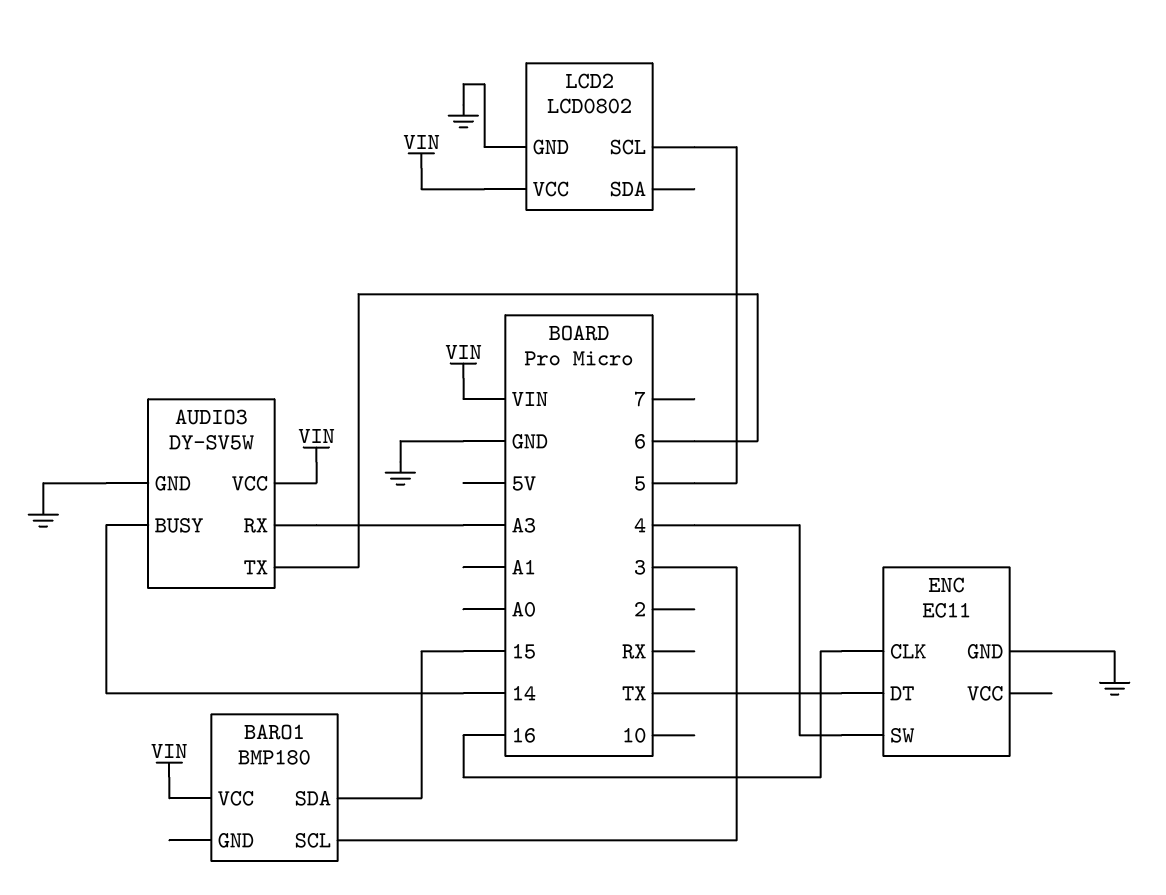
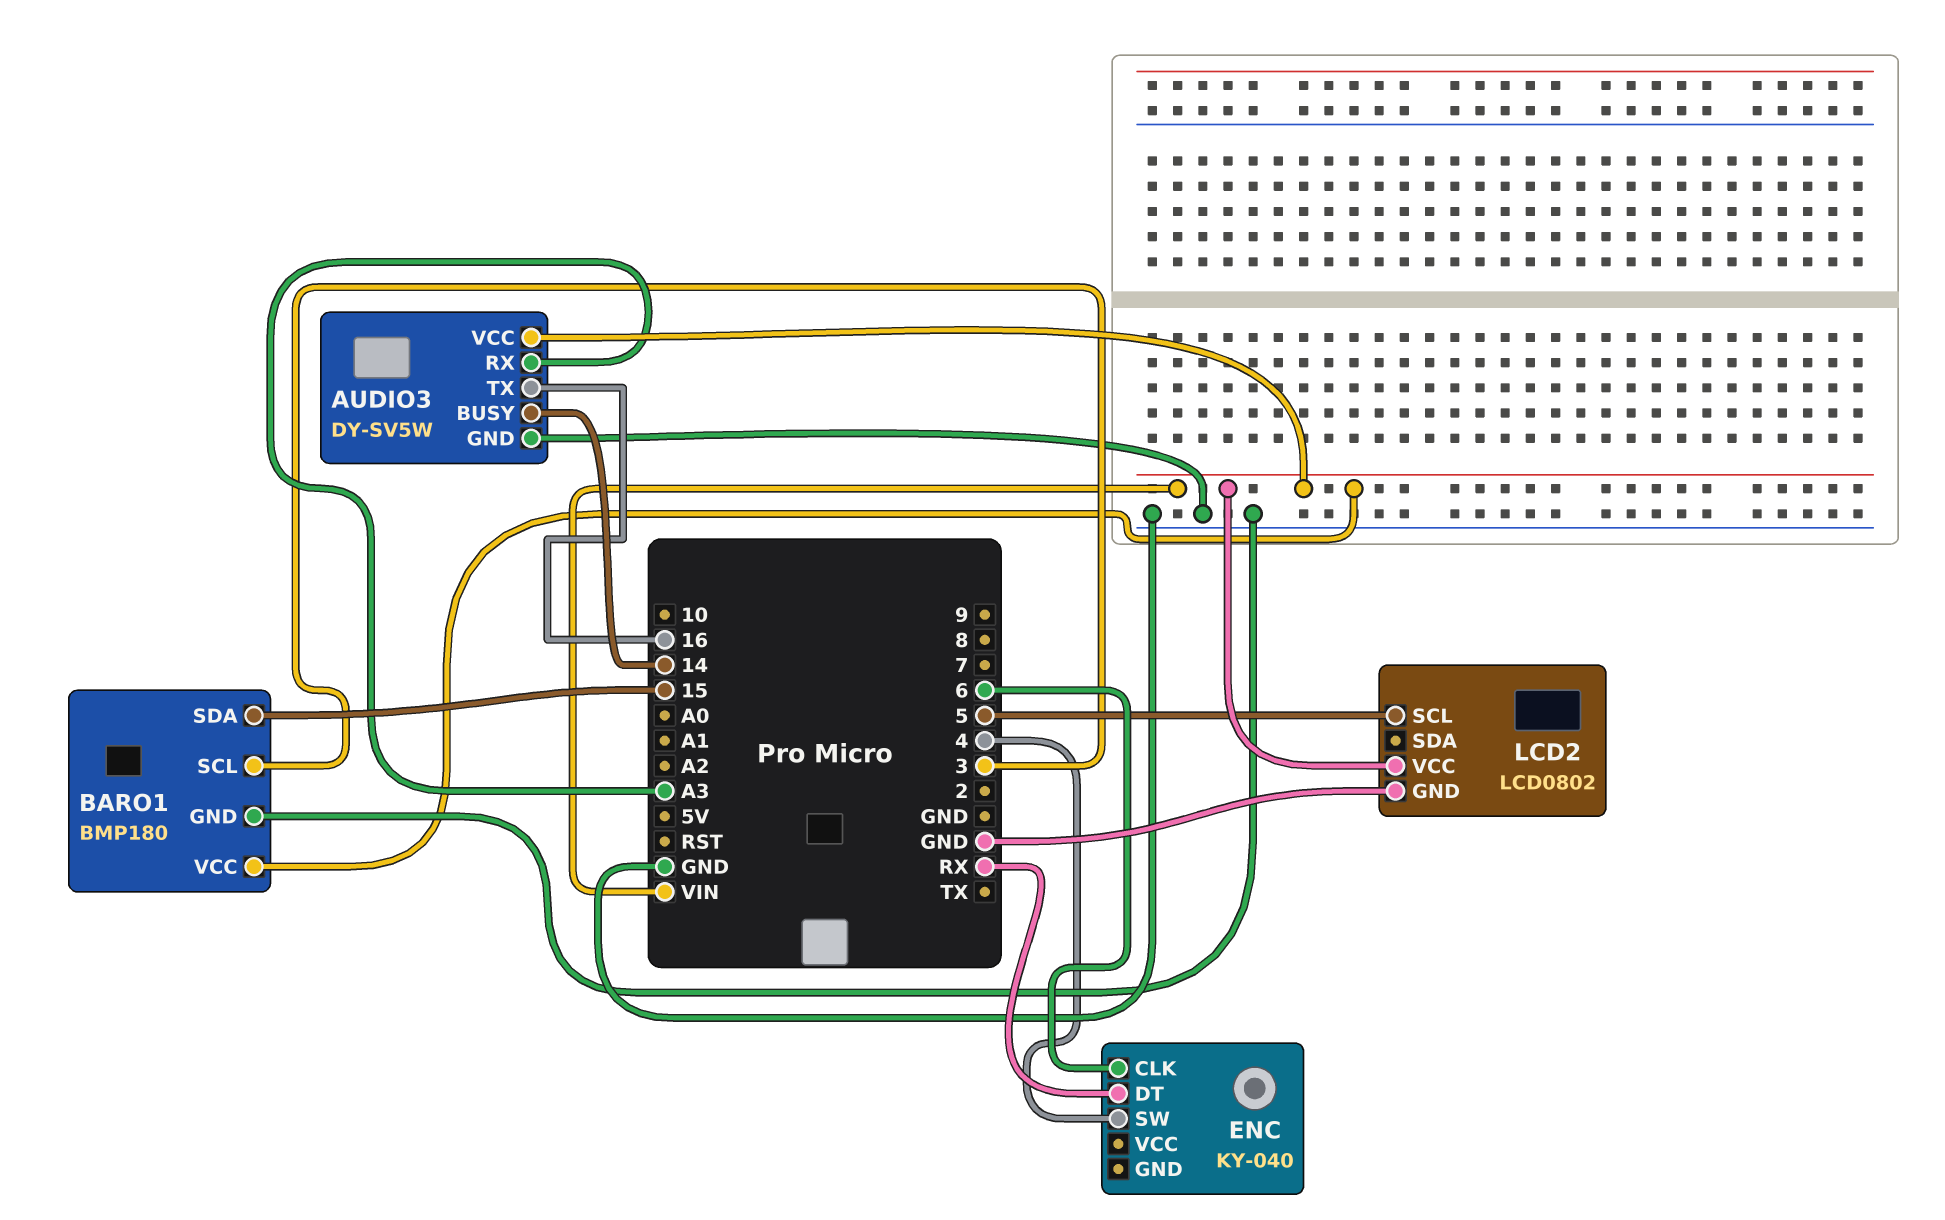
AUDIO3 pin TX: 6 -> 16
BARO1 pin GND: none -> GND
ENC: EC11 -> KY-040
ENC pin CLK: 16 -> 6
ENC pin DT: TX -> RX
ENC pin GND: GND -> none

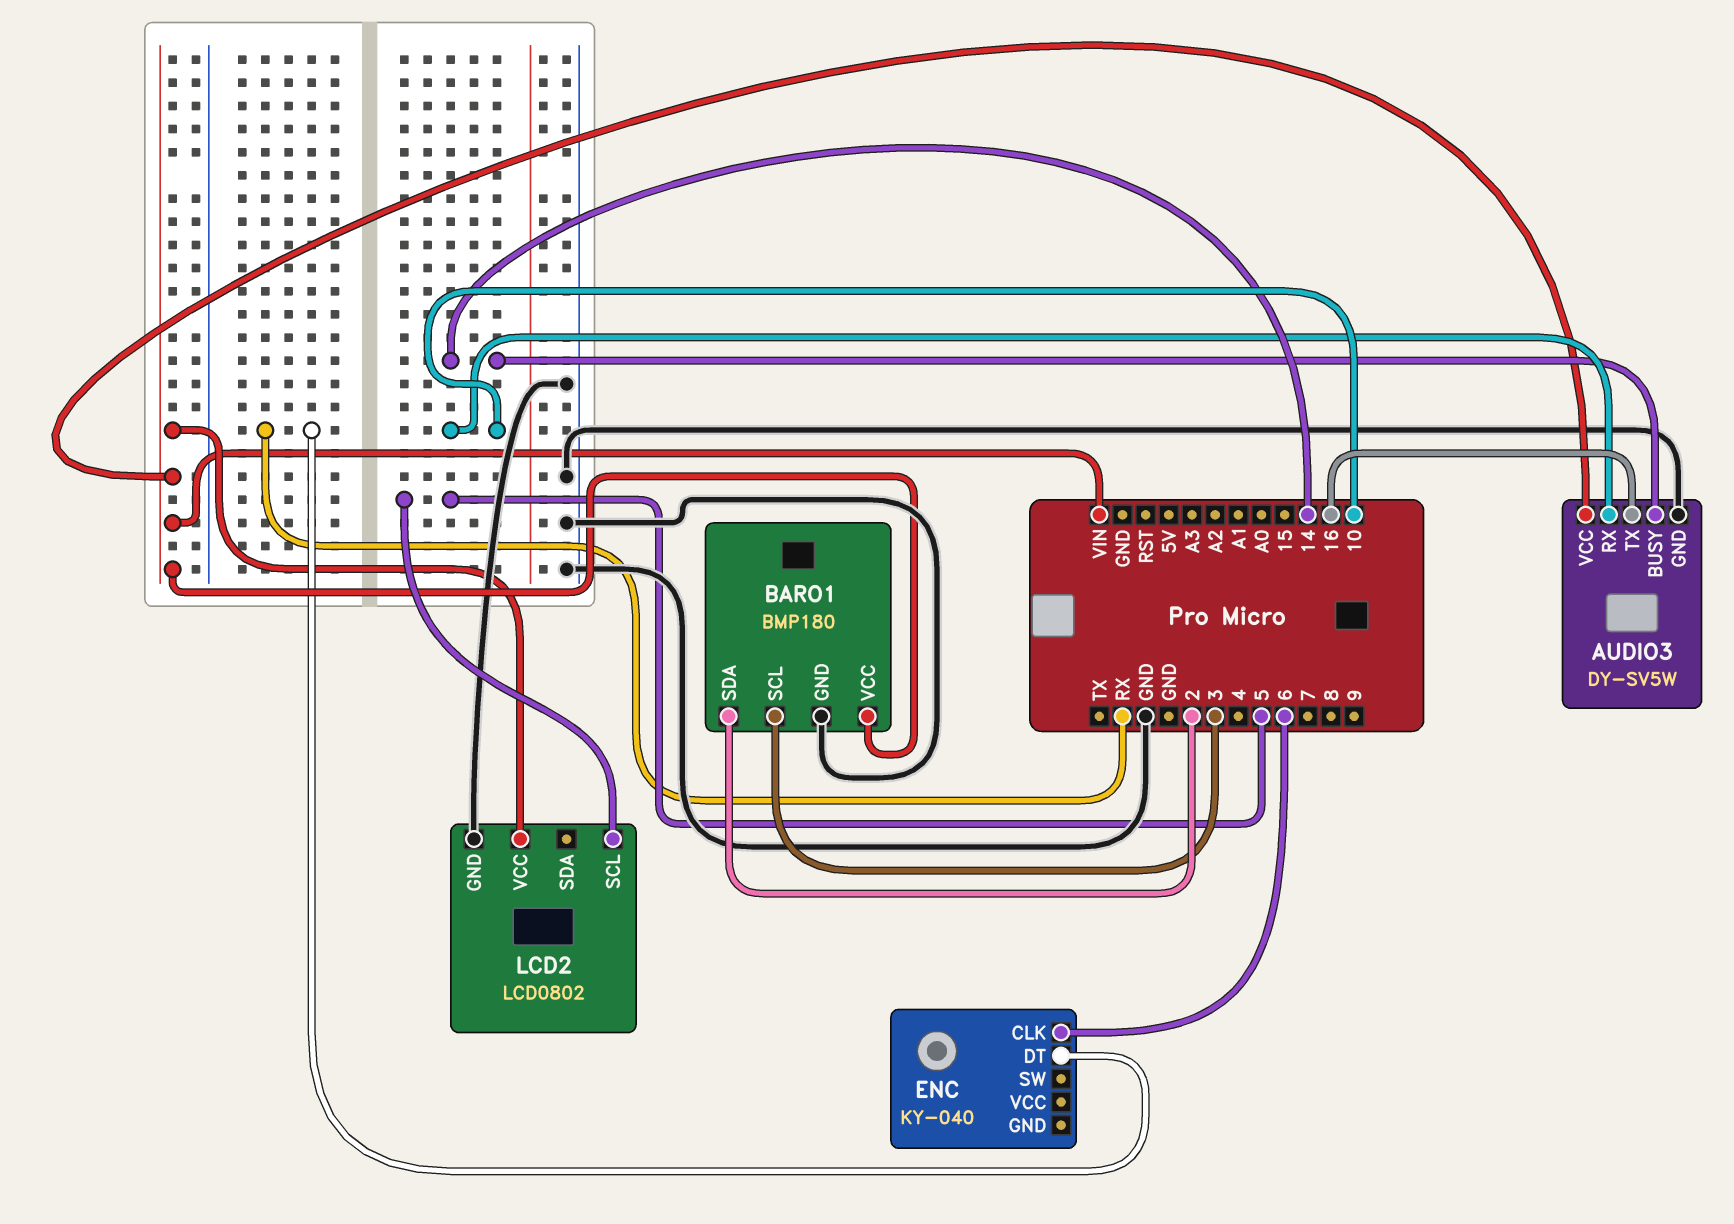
AUDIO3 pin RX: A3 -> 10
BARO1 pin SDA: 15 -> 2
ENC pin SW: 4 -> none

